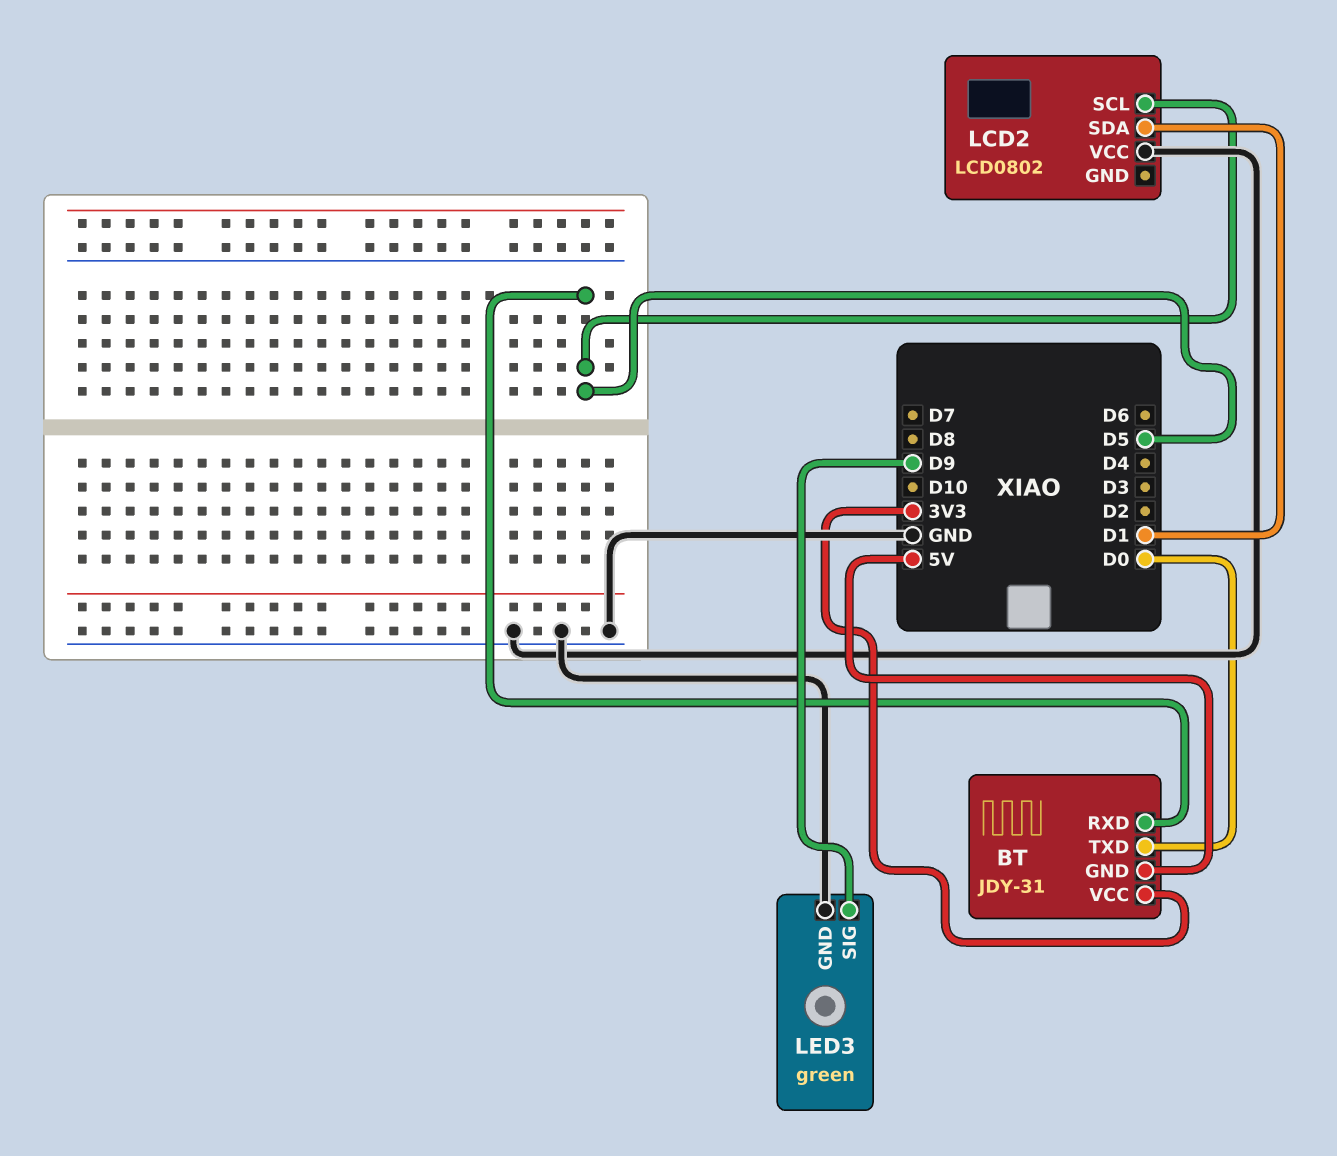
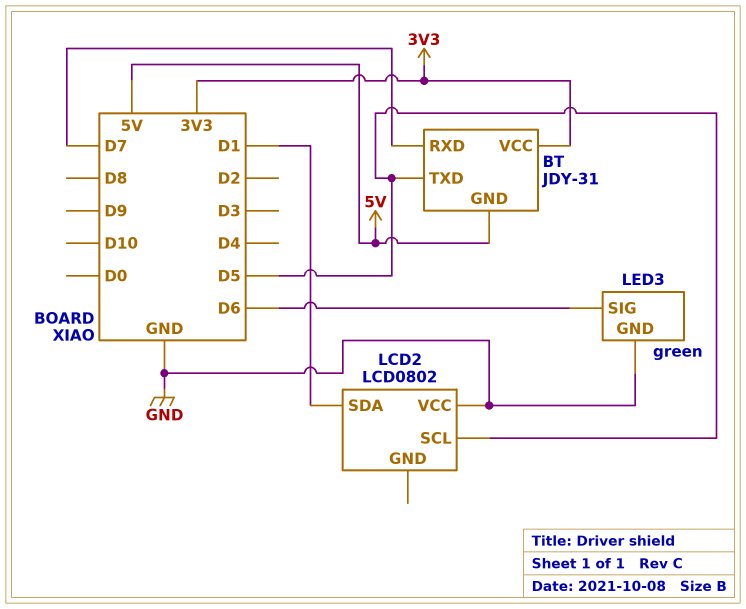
BT pin RXD: D5 -> D7
BT pin TXD: D0 -> D5
LED3 pin SIG: D9 -> D6

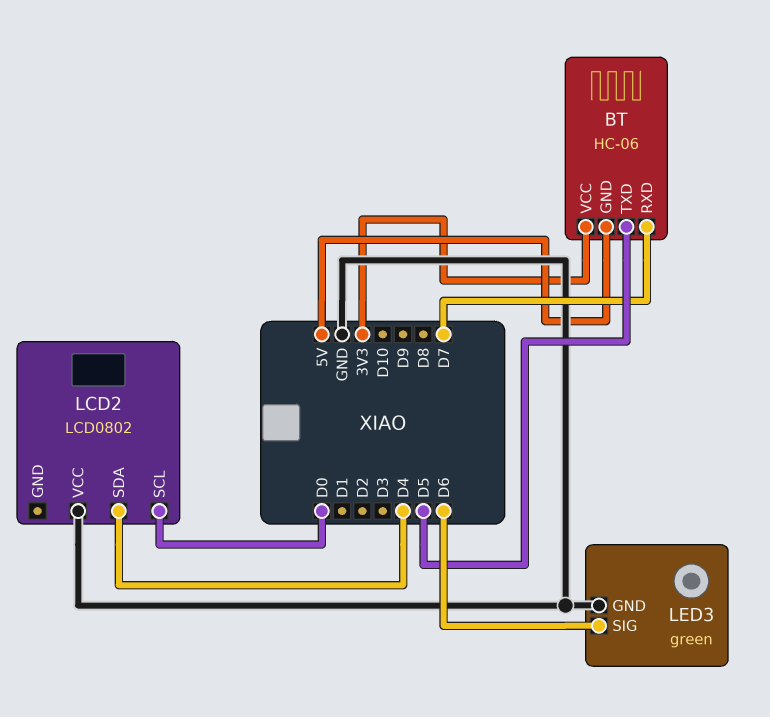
BT: JDY-31 -> HC-06
LCD2 pin SCL: D5 -> D0
LCD2 pin SDA: D1 -> D4

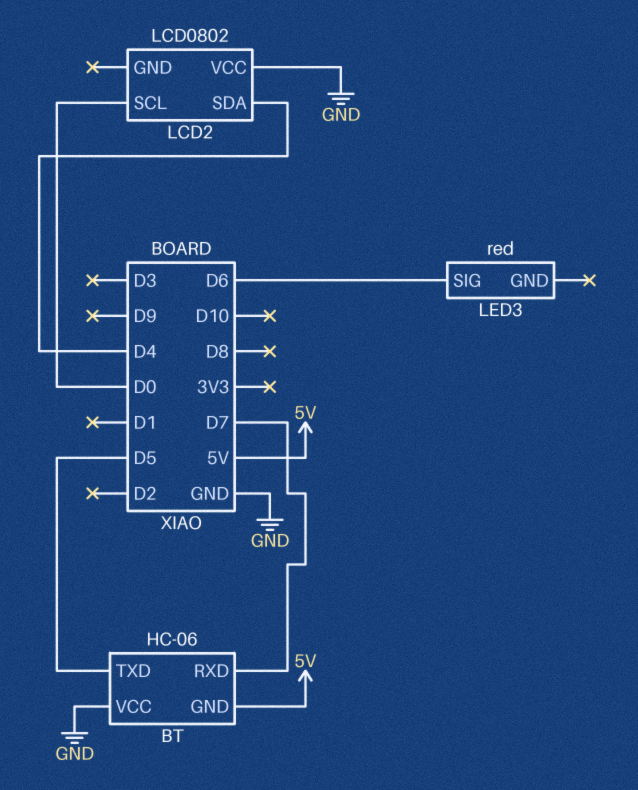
BT pin VCC: 3V3 -> GND
LED3: green -> red
LED3 pin GND: GND -> none

